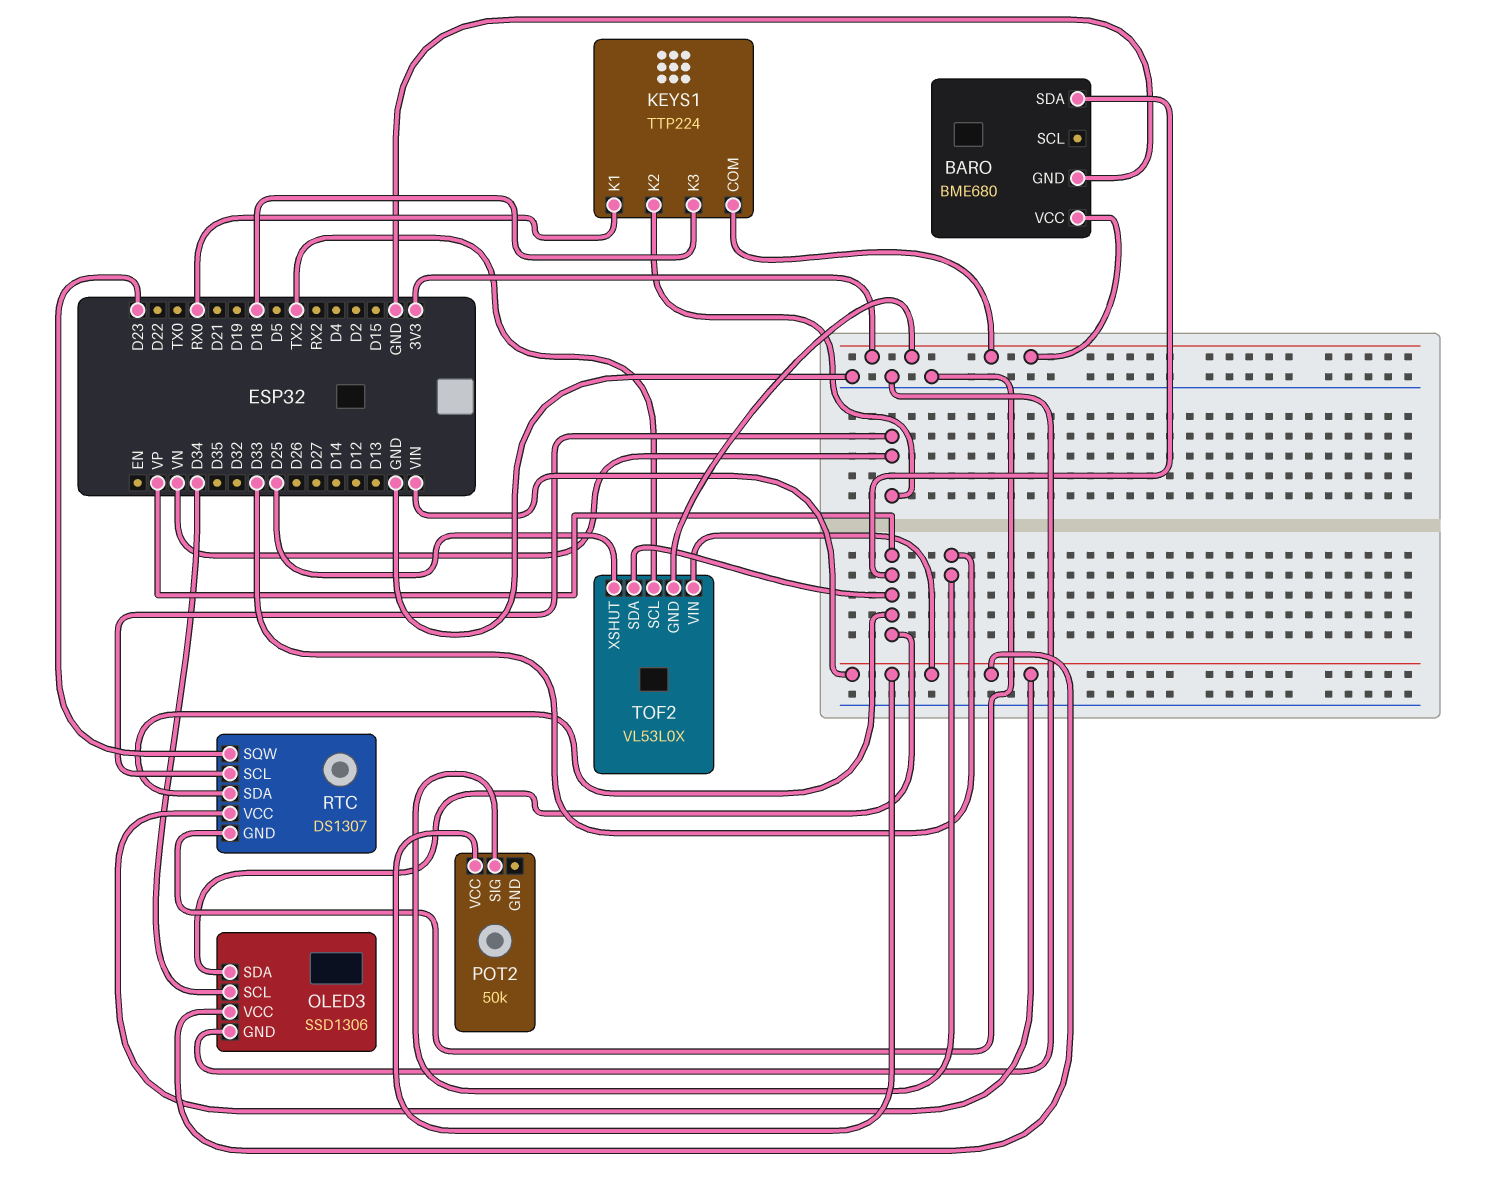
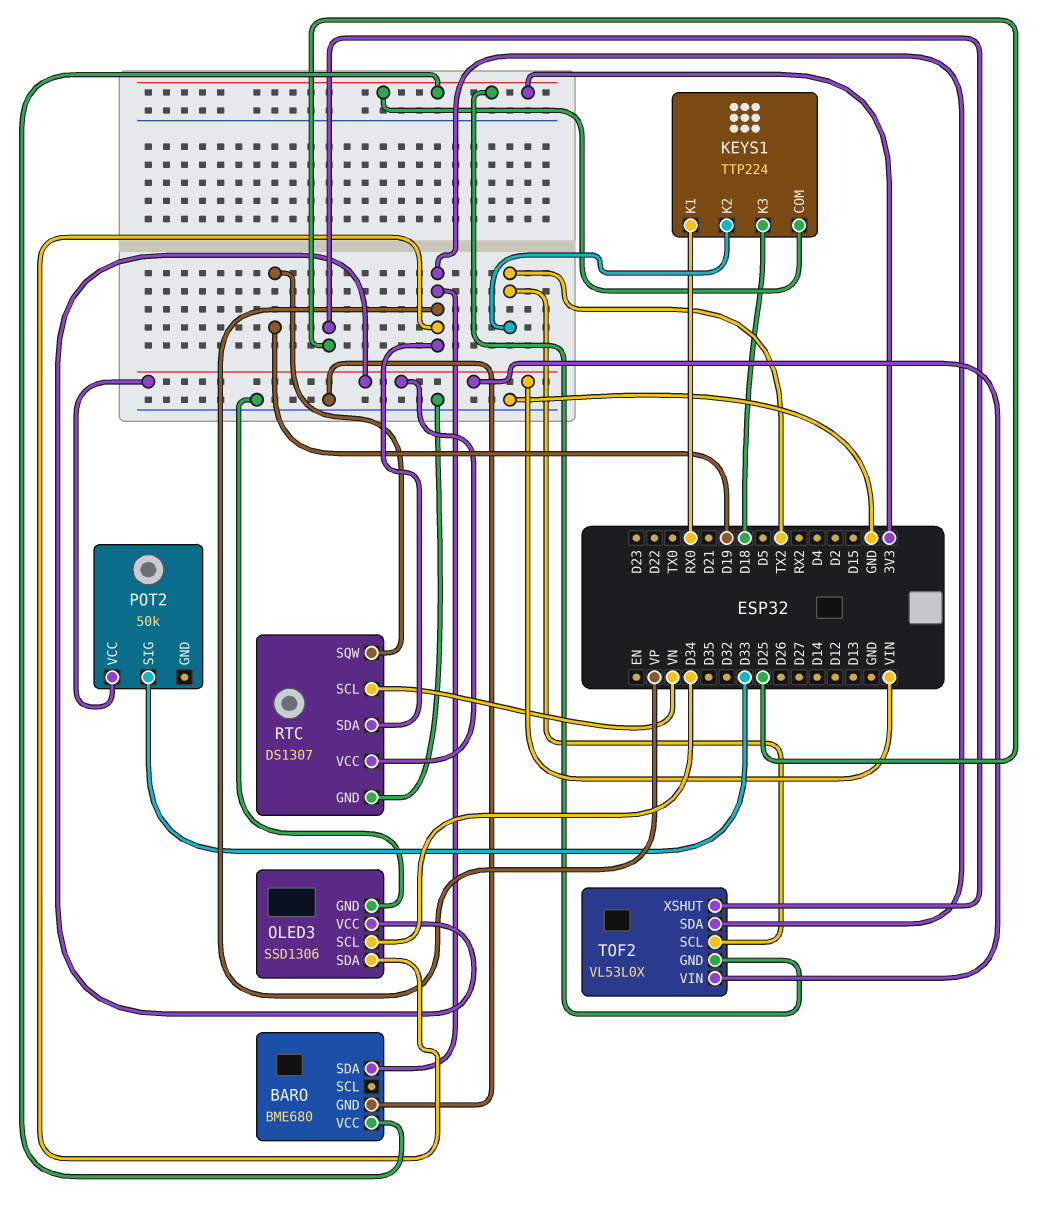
KEYS1 pin K2: VN -> TX2
RTC pin SQW: D23 -> D19

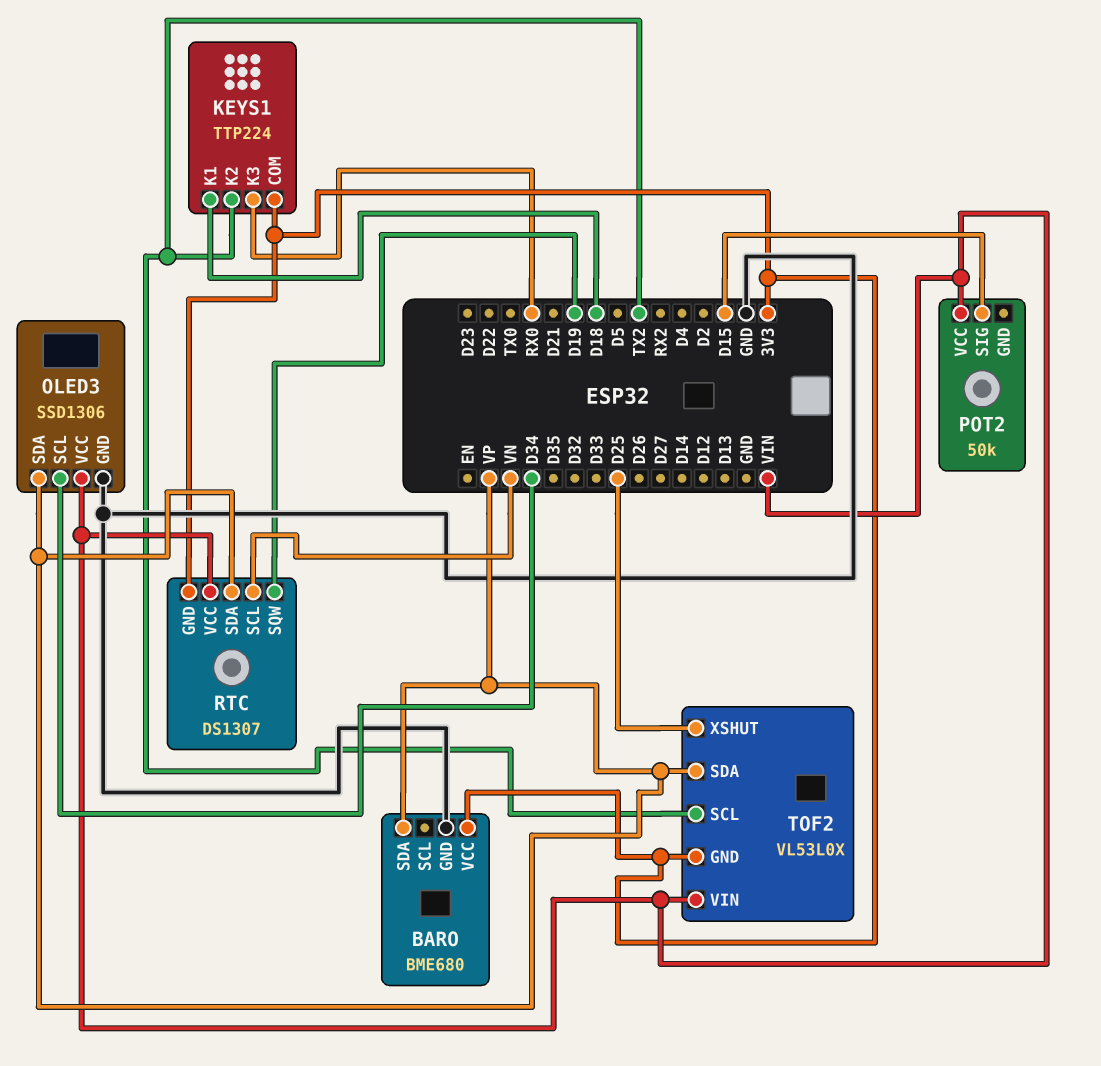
KEYS1 pin K1: RX0 -> D18
KEYS1 pin K3: D18 -> RX0
POT2 pin SIG: D33 -> D15
RTC pin GND: GND -> 3V3

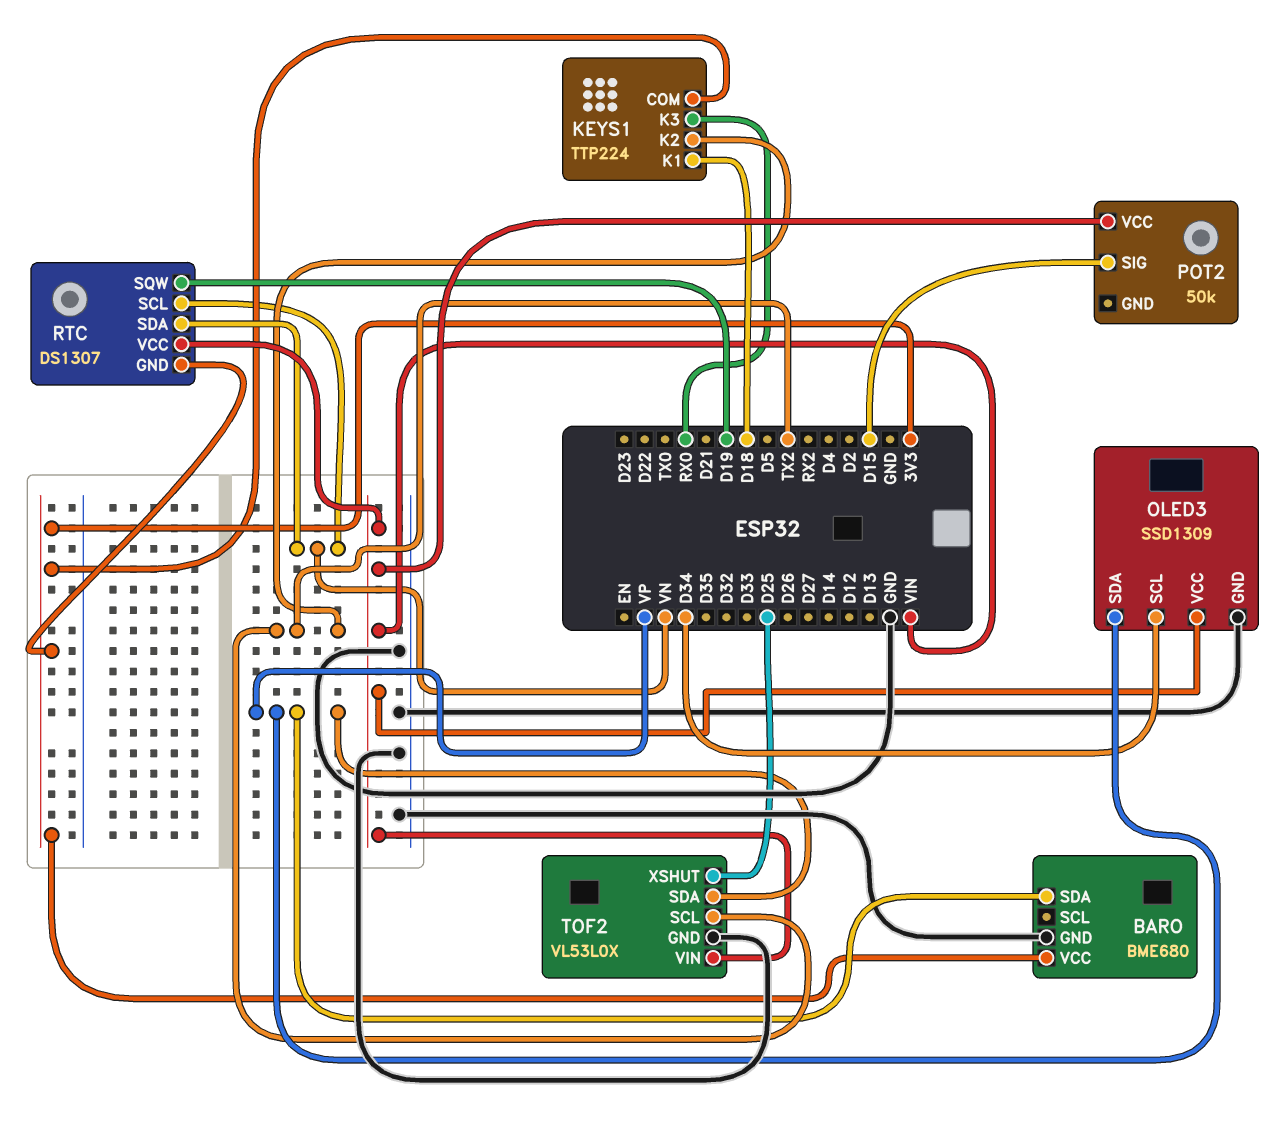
OLED3: SSD1306 -> SSD1309
RTC pin SDA: VP -> VN
TOF2 pin GND: 3V3 -> GND

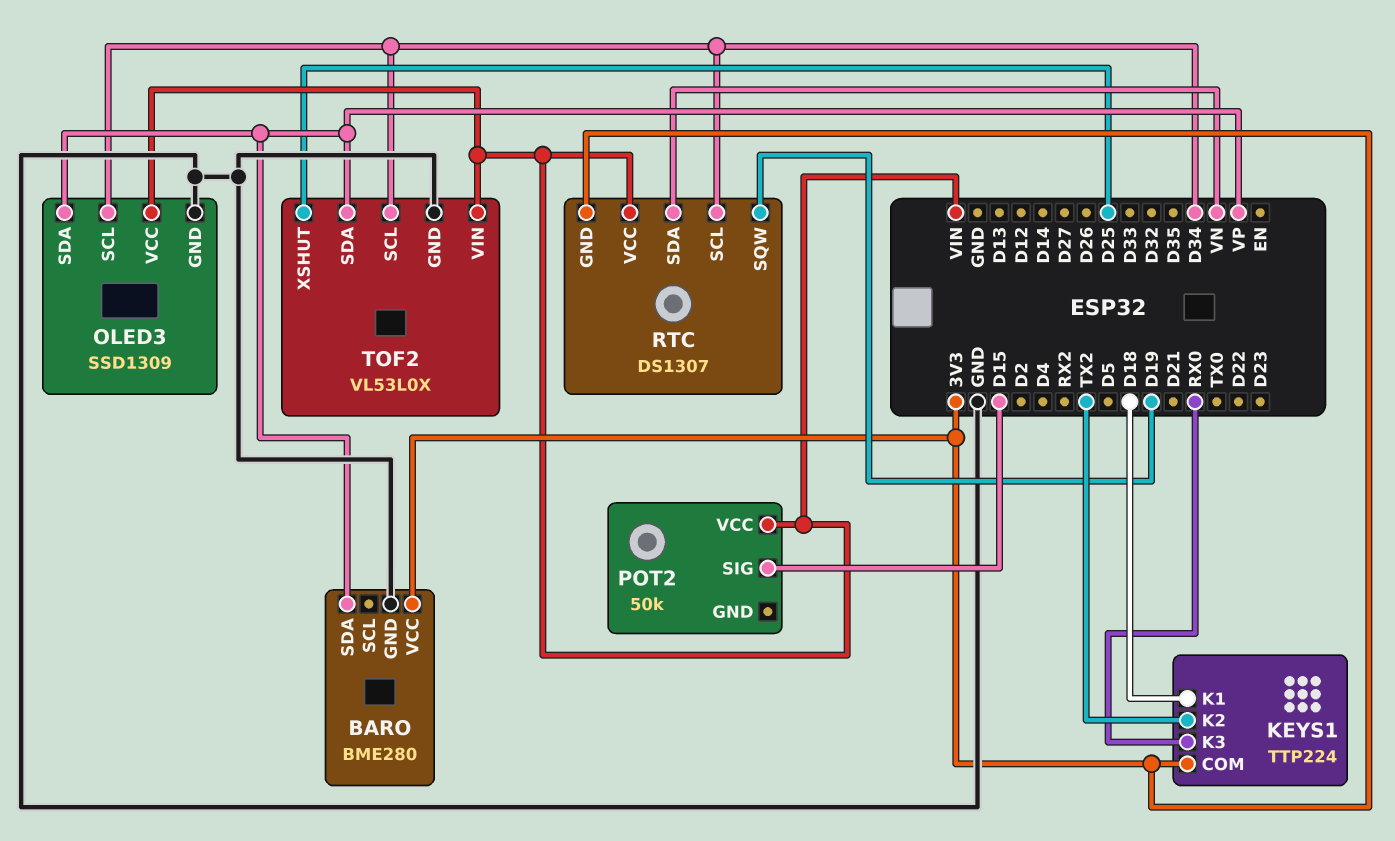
BARO: BME680 -> BME280
RTC pin SCL: VN -> D34
TOF2 pin SCL: TX2 -> D34

